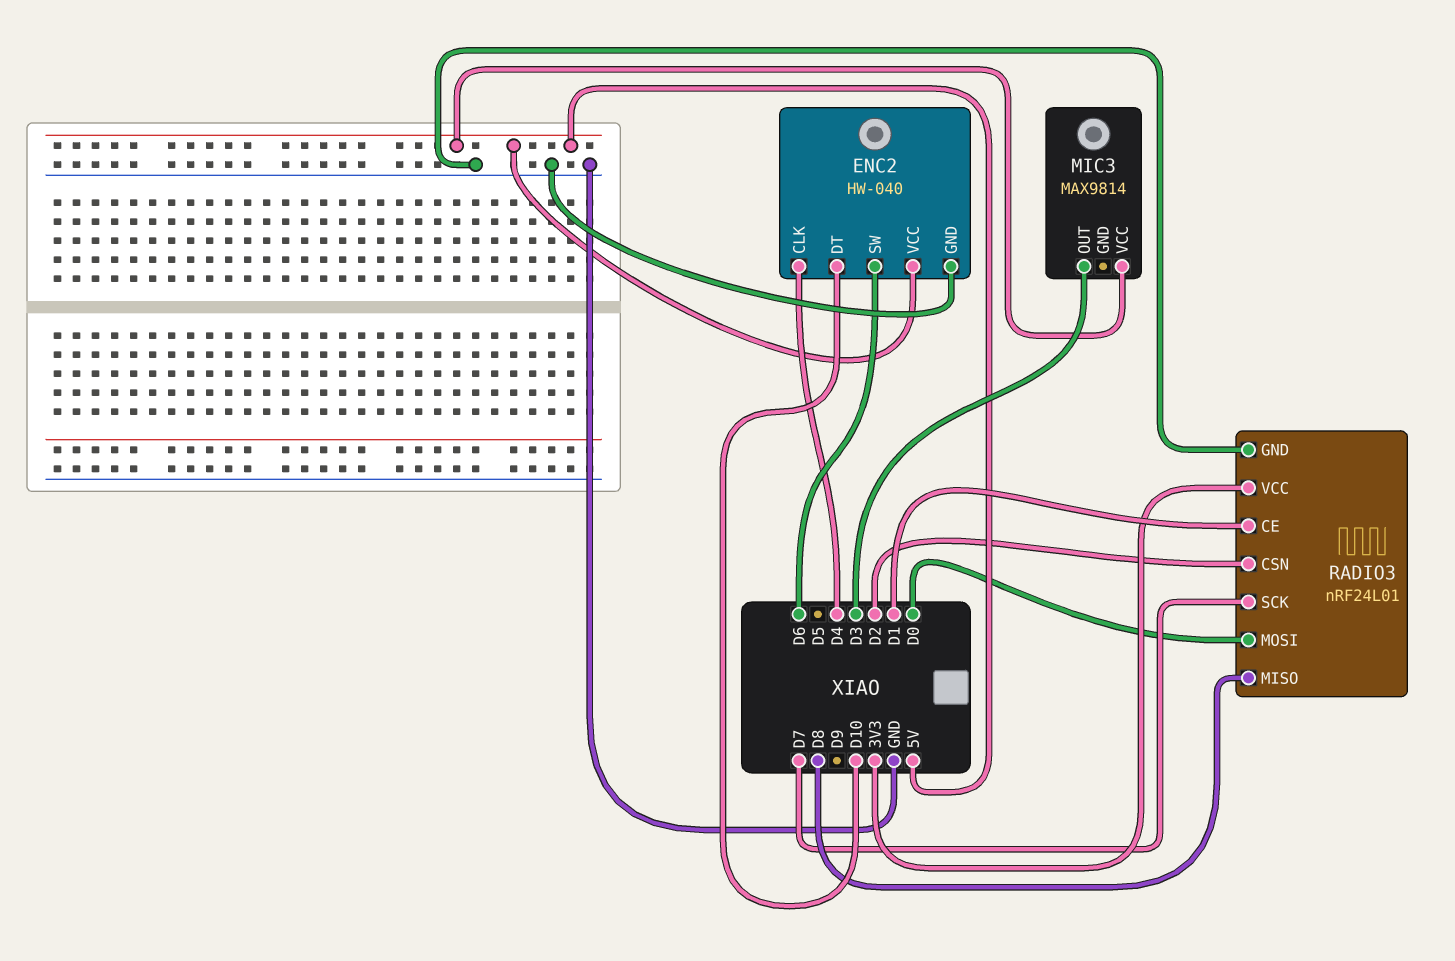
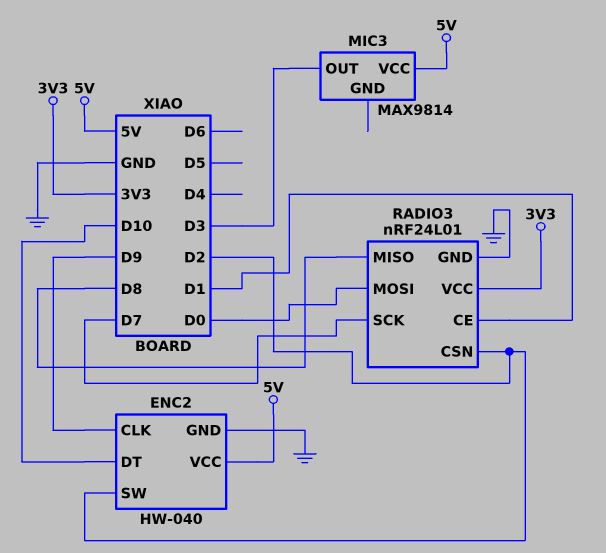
ENC2 pin CLK: D4 -> D9
ENC2 pin SW: D6 -> D2

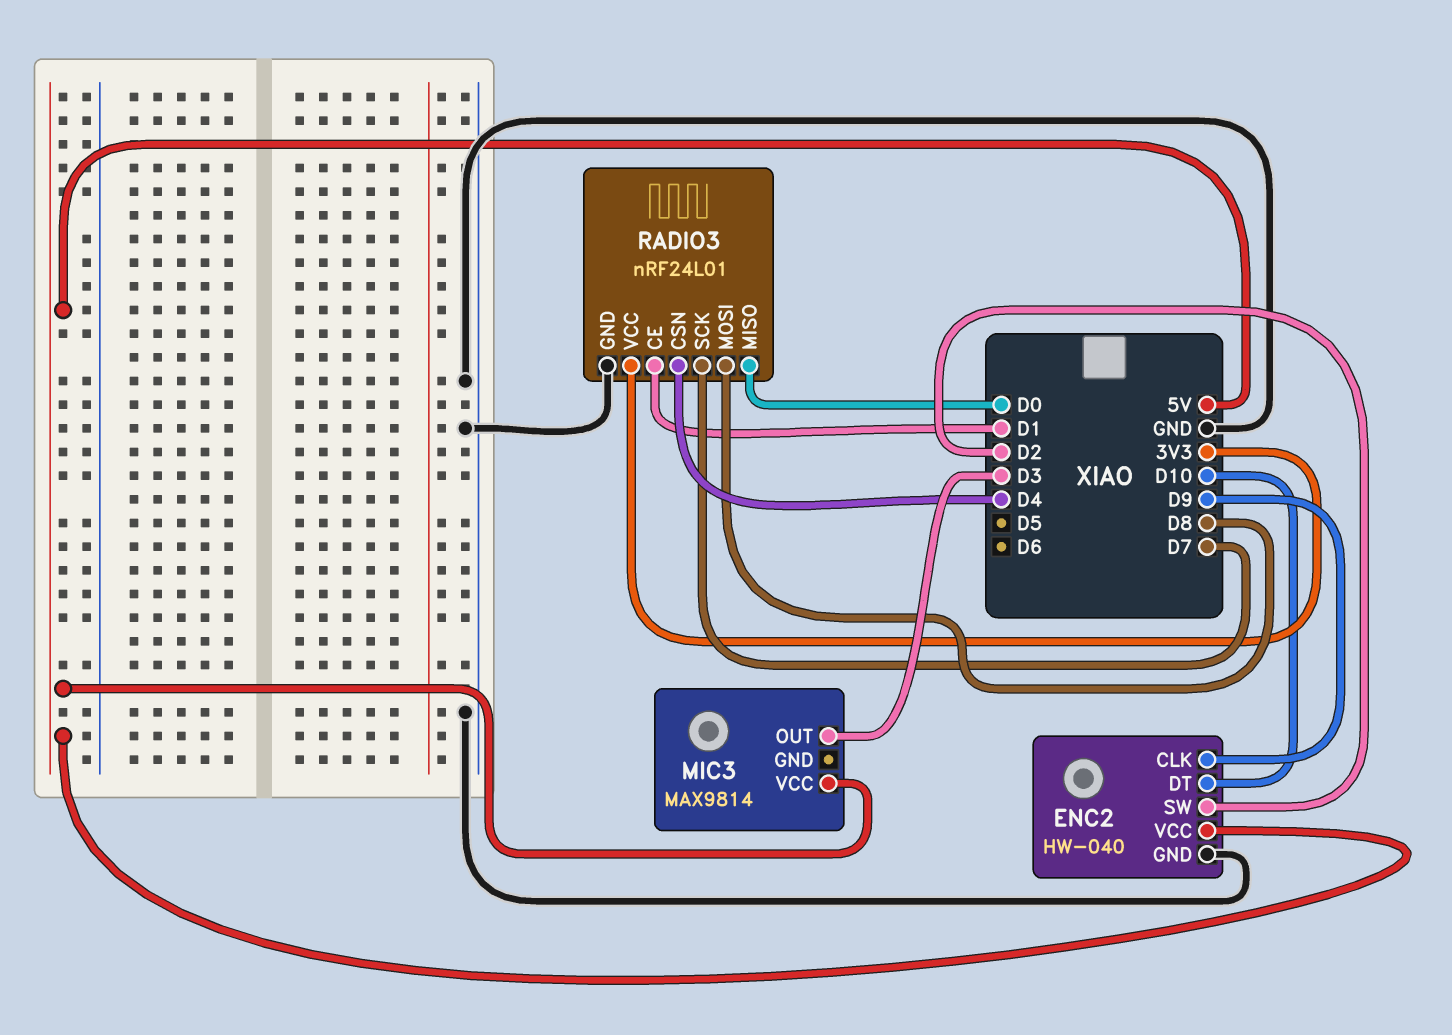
RADIO3 pin CSN: D2 -> D4
RADIO3 pin MISO: D8 -> D0
RADIO3 pin MOSI: D0 -> D8

